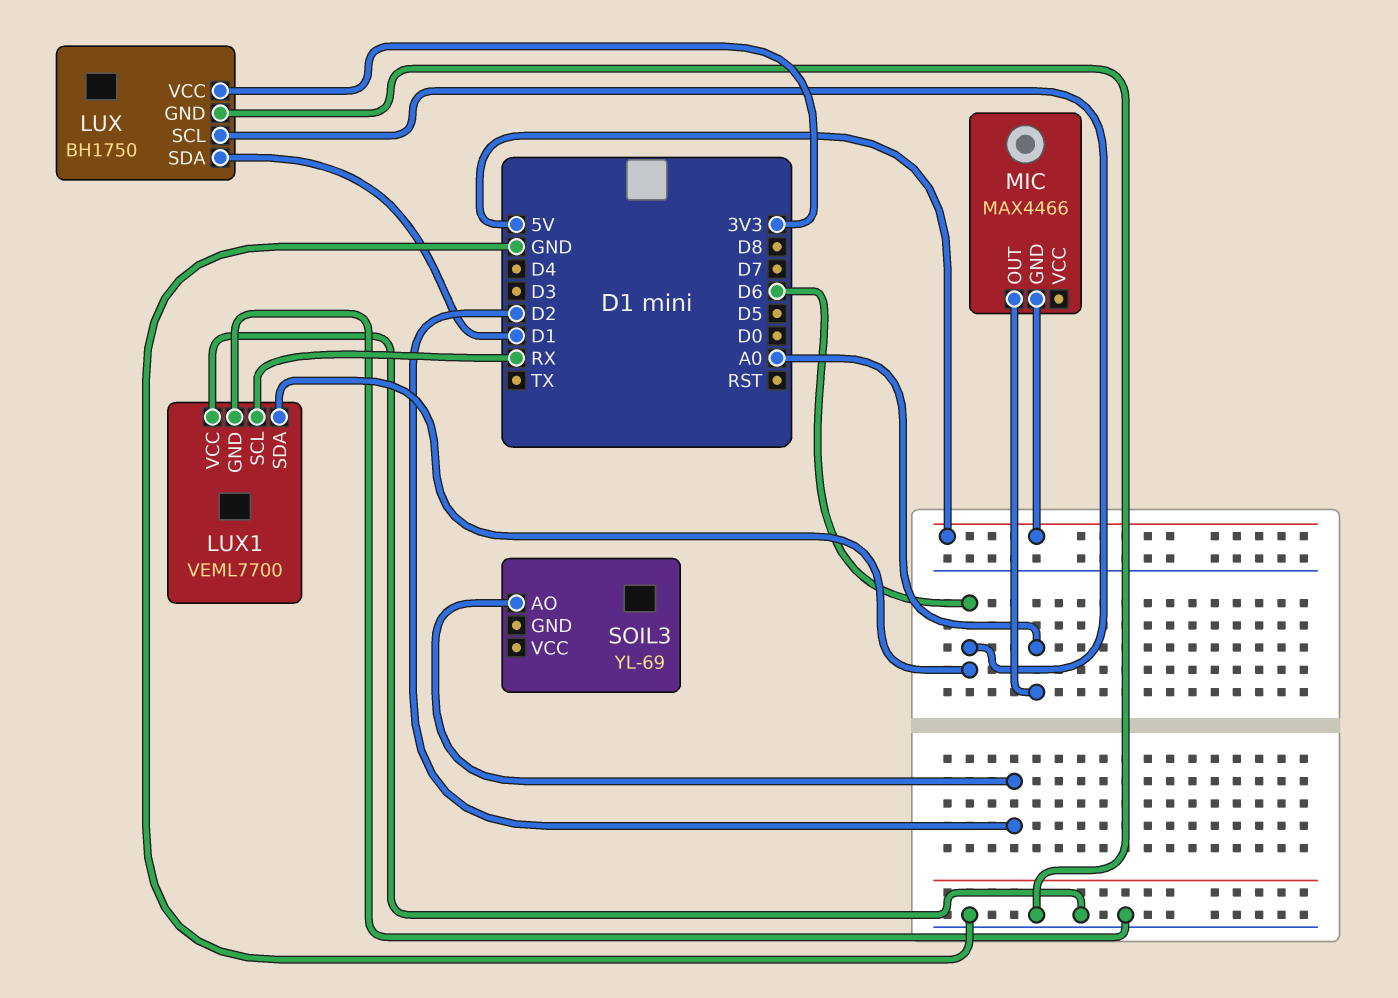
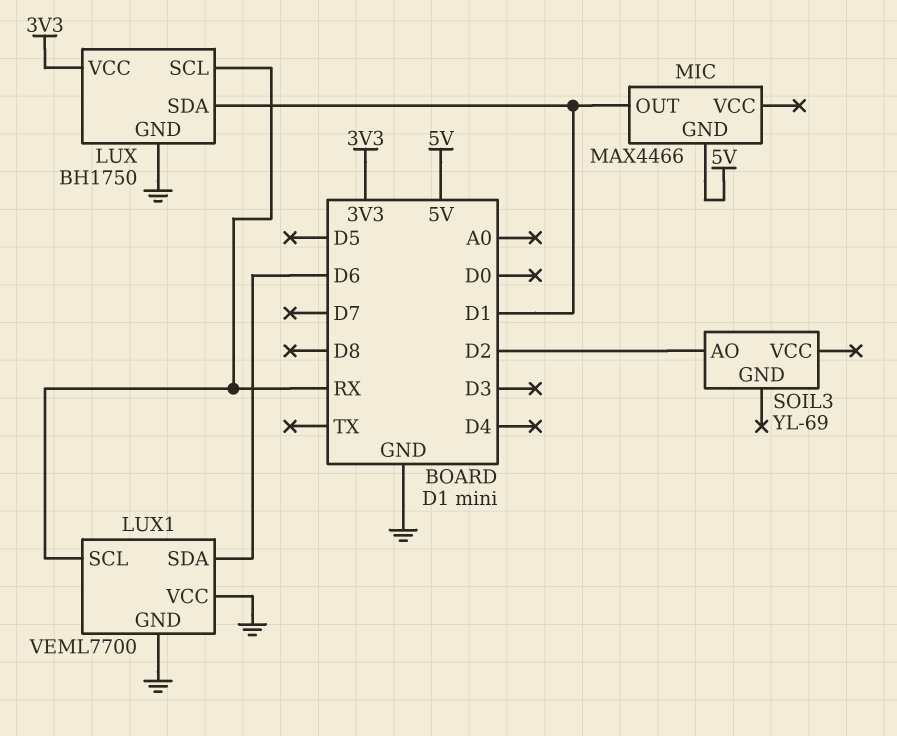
LUX pin SCL: D6 -> RX
MIC pin OUT: A0 -> D1

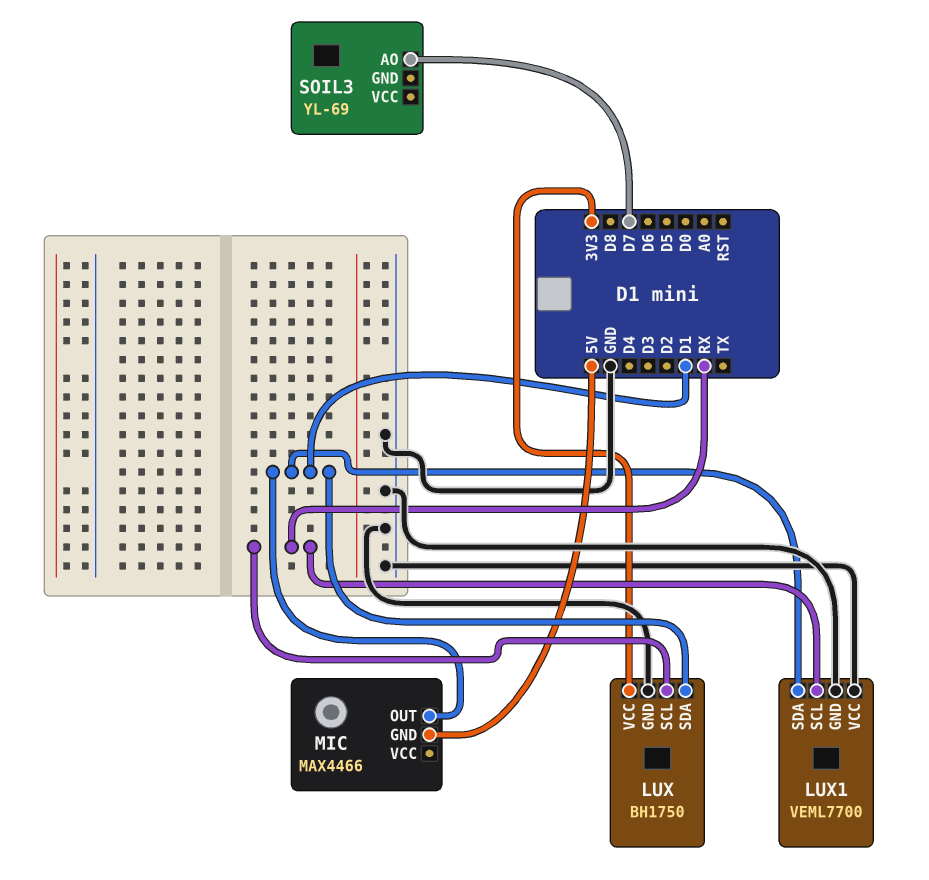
LUX1 pin SDA: D6 -> D1
SOIL3 pin AO: D2 -> D7

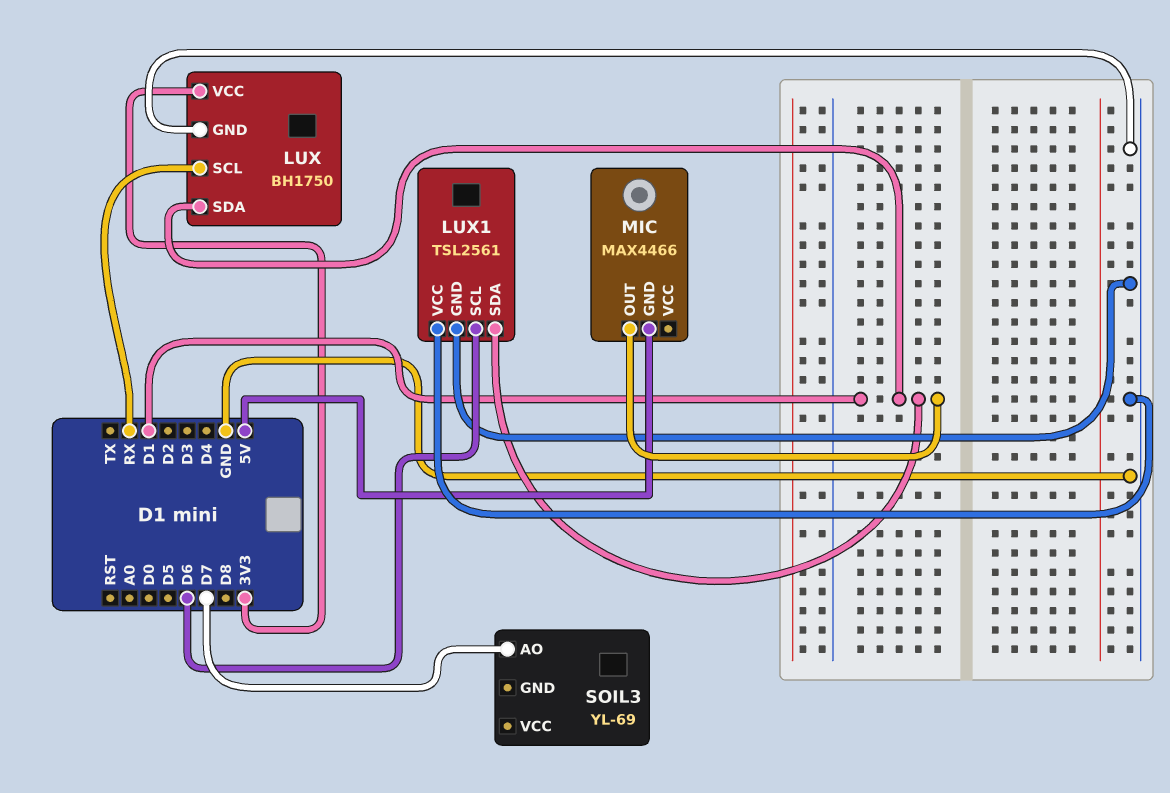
LUX1: VEML7700 -> TSL2561
LUX1 pin SCL: RX -> D6

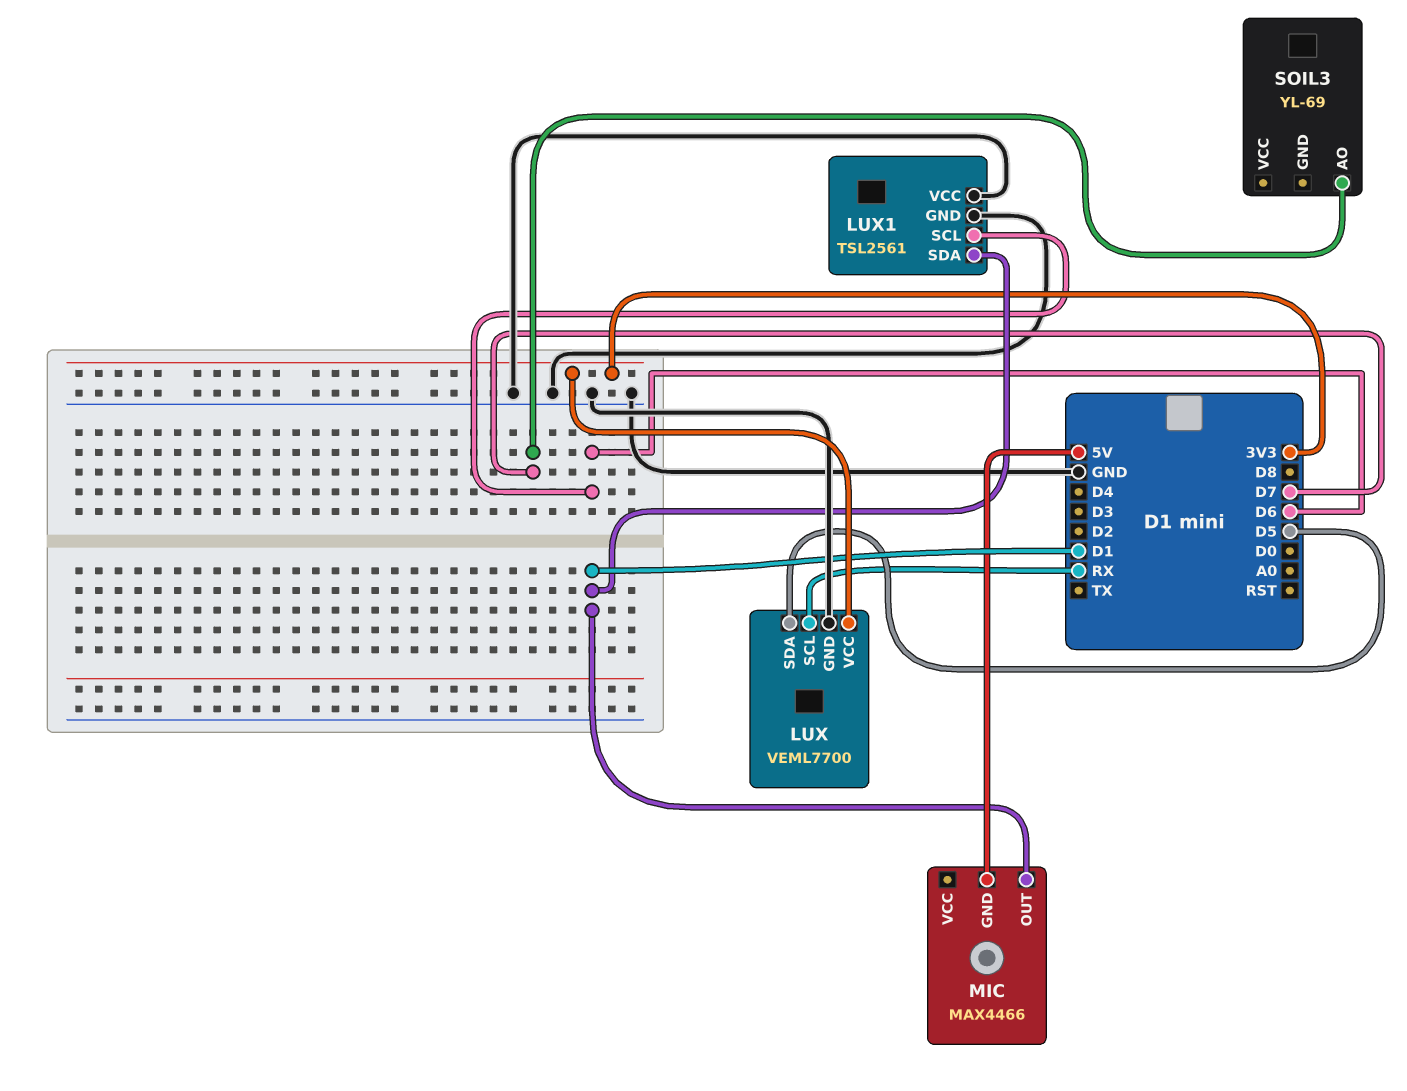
LUX: BH1750 -> VEML7700
LUX pin SDA: D1 -> D5

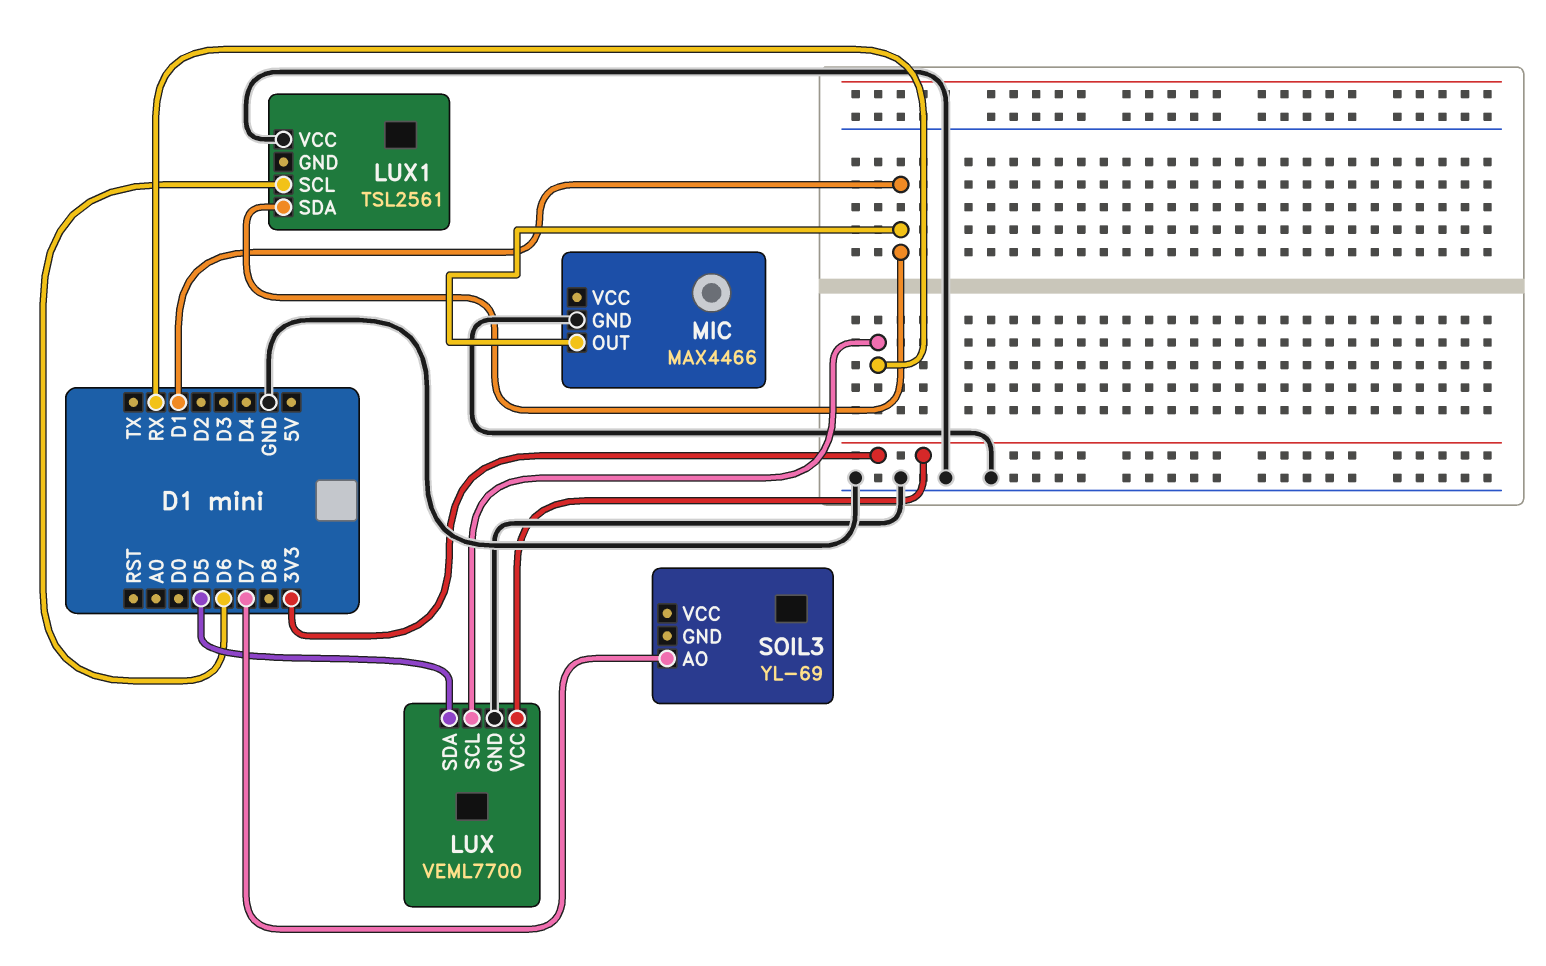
LUX1 pin GND: GND -> none
MIC pin GND: 5V -> GND

